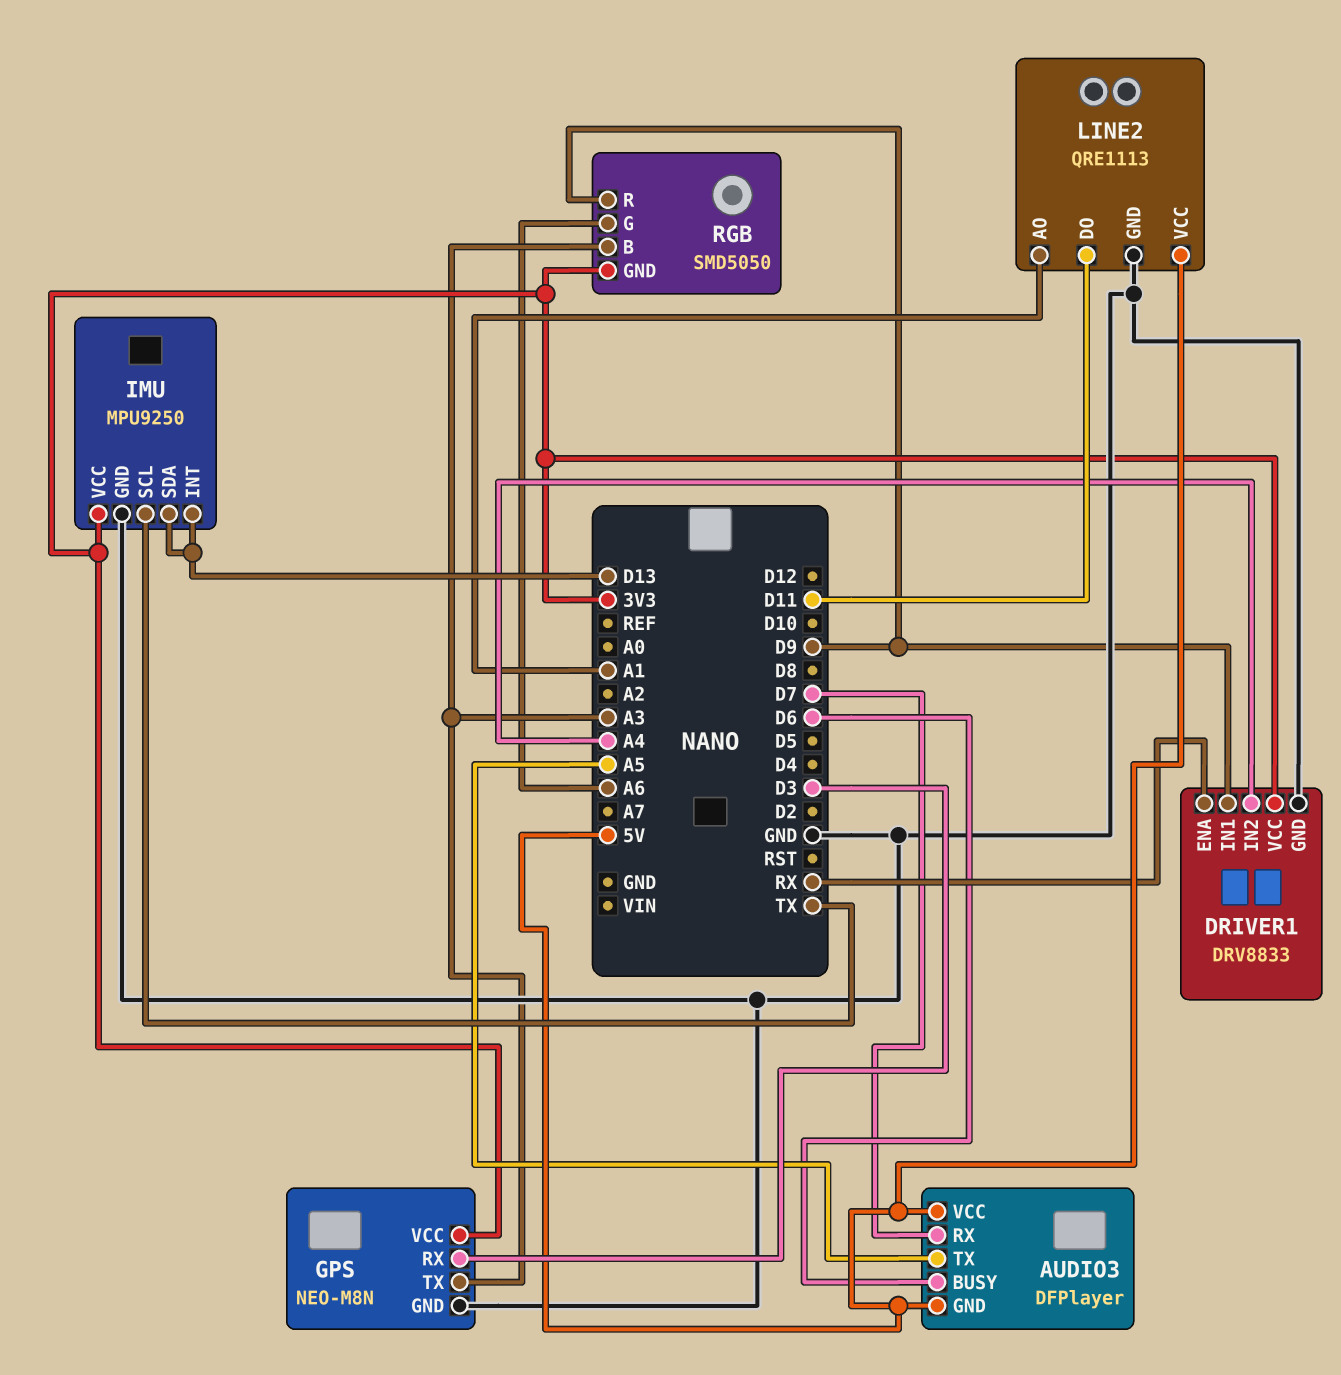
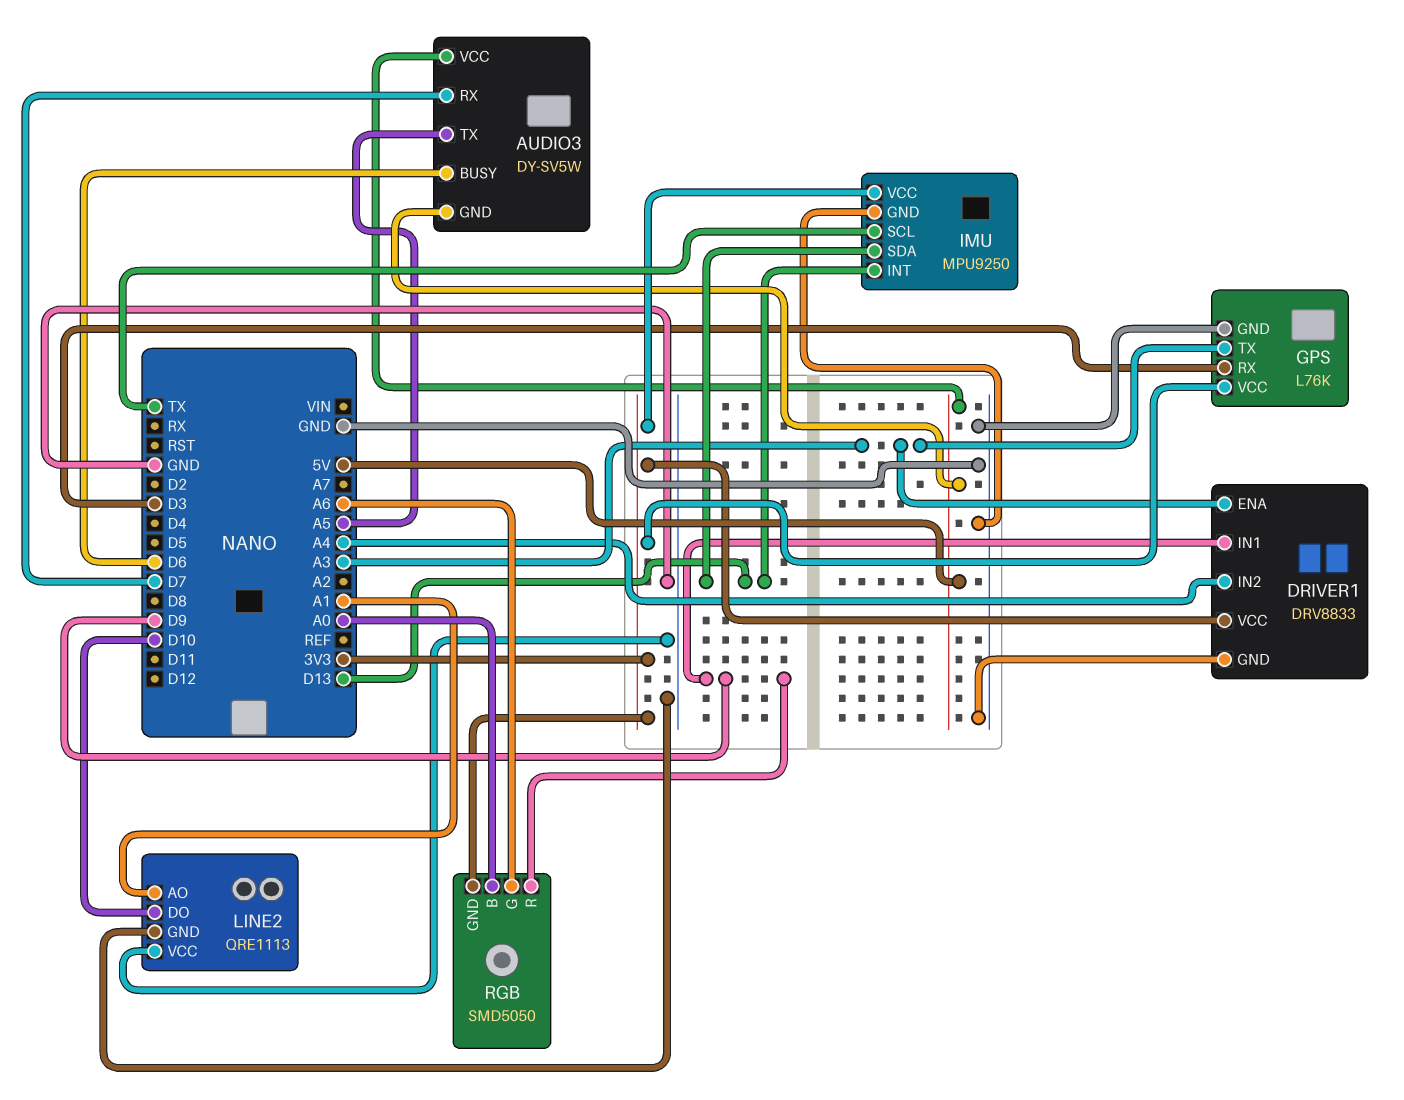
AUDIO3: DFPlayer -> DY-SV5W
DRIVER1 pin ENA: RX -> A3
GPS: NEO-M8N -> L76K
LINE2 pin DO: D11 -> D10
LINE2 pin VCC: 5V -> GND
RGB pin B: A3 -> A0

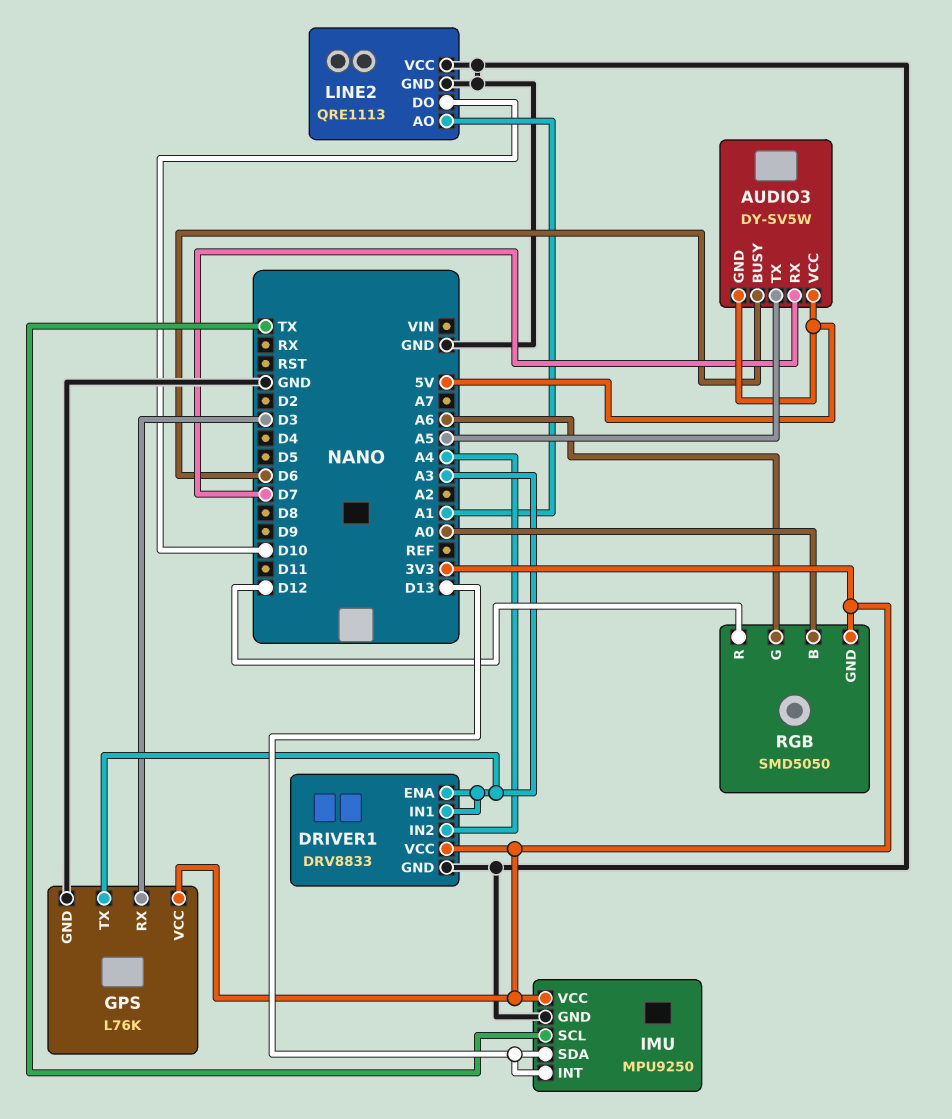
DRIVER1 pin IN1: D9 -> A3
RGB pin R: D9 -> D12

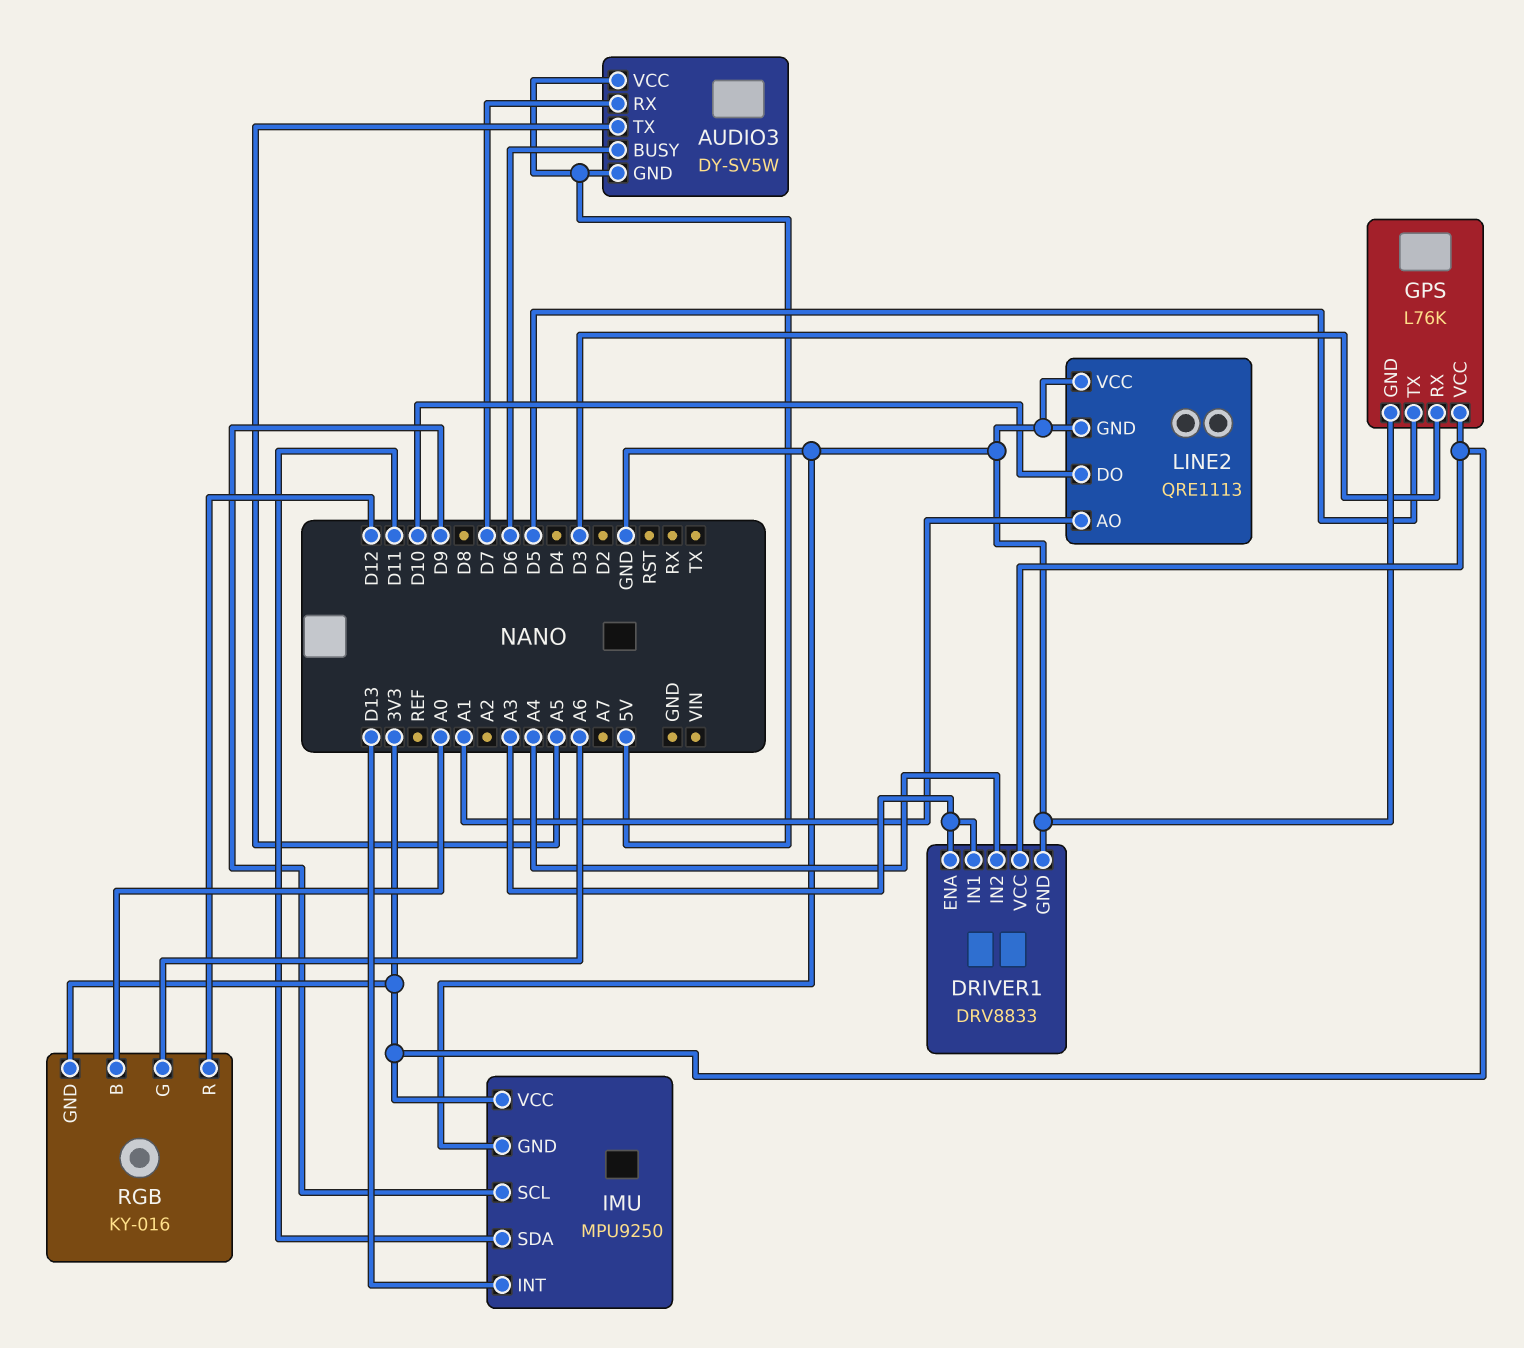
GPS pin TX: A3 -> D5
IMU pin SCL: TX -> D9
IMU pin SDA: D13 -> D11
RGB: SMD5050 -> KY-016

